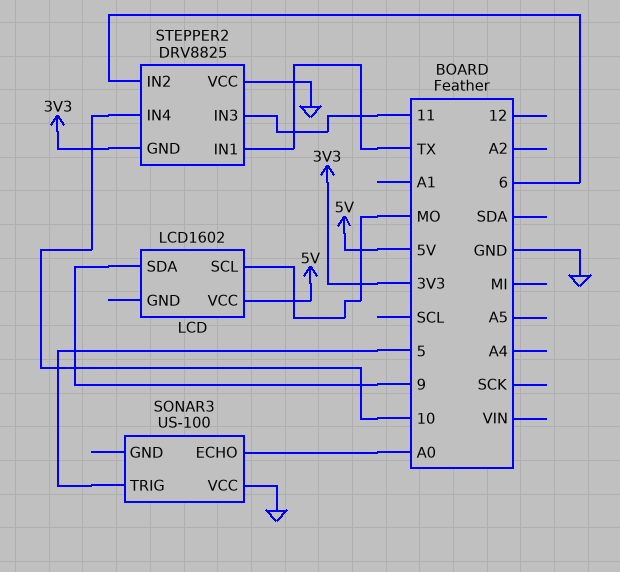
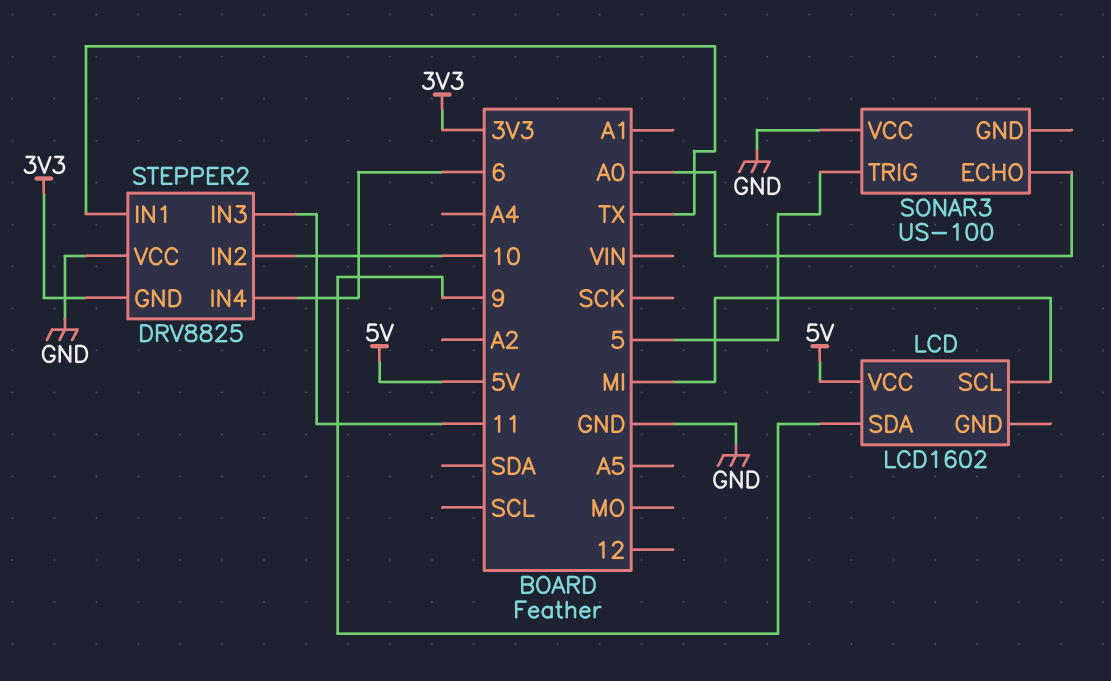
LCD pin SCL: MO -> MI
STEPPER2 pin IN2: 6 -> 10
STEPPER2 pin IN4: 10 -> 6

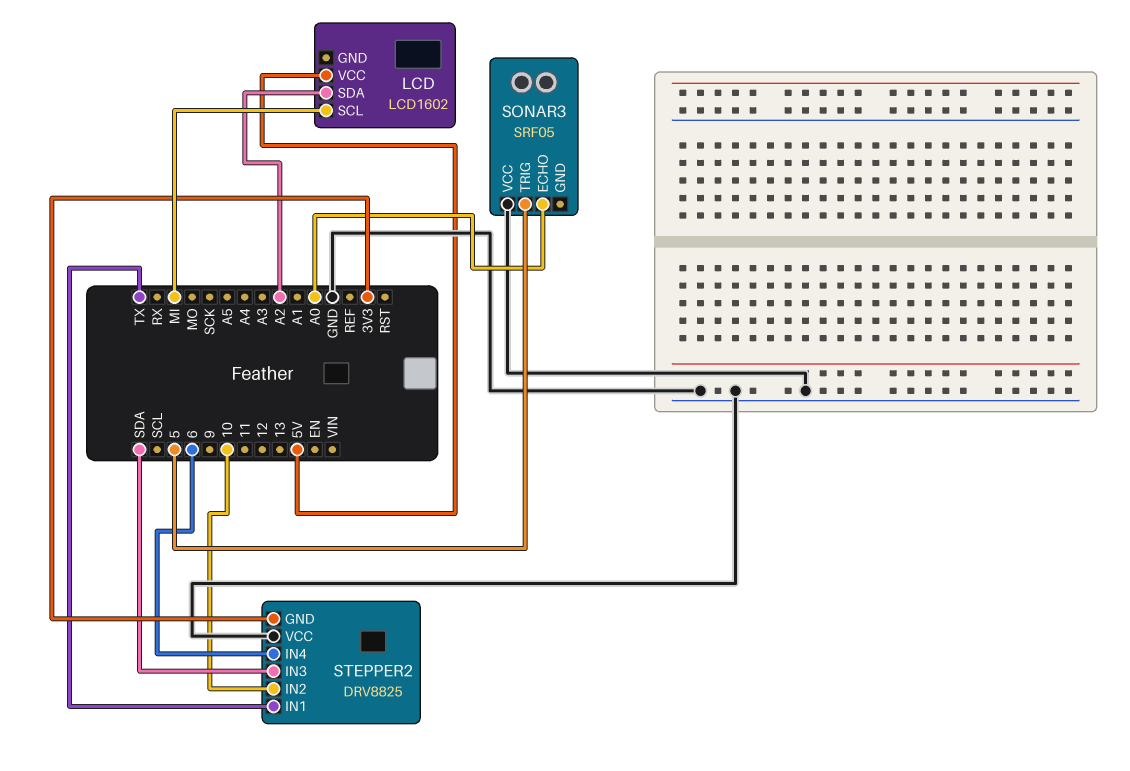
LCD pin SDA: 9 -> A2
SONAR3: US-100 -> SRF05
STEPPER2 pin IN3: 11 -> SDA

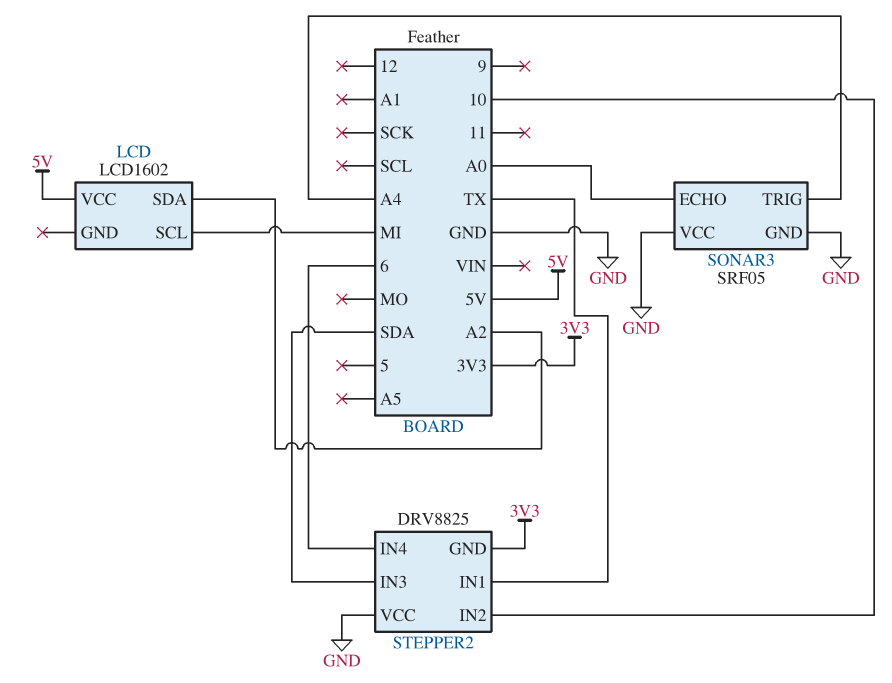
SONAR3 pin GND: none -> GND
SONAR3 pin TRIG: 5 -> A4

